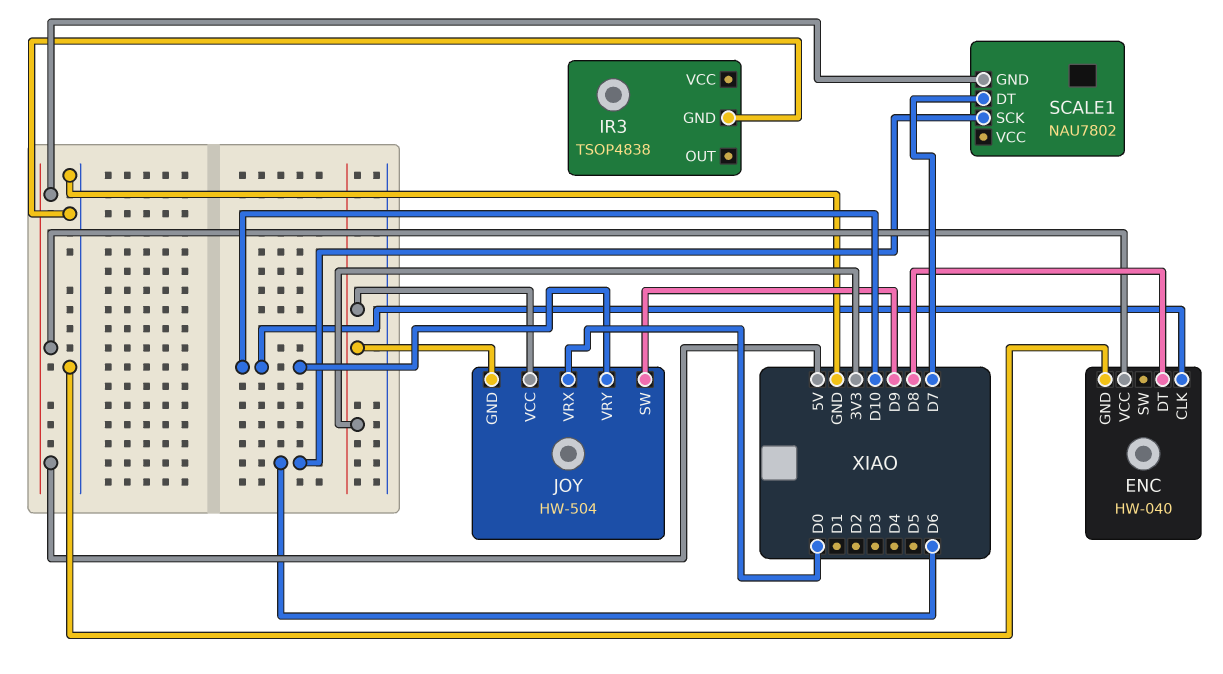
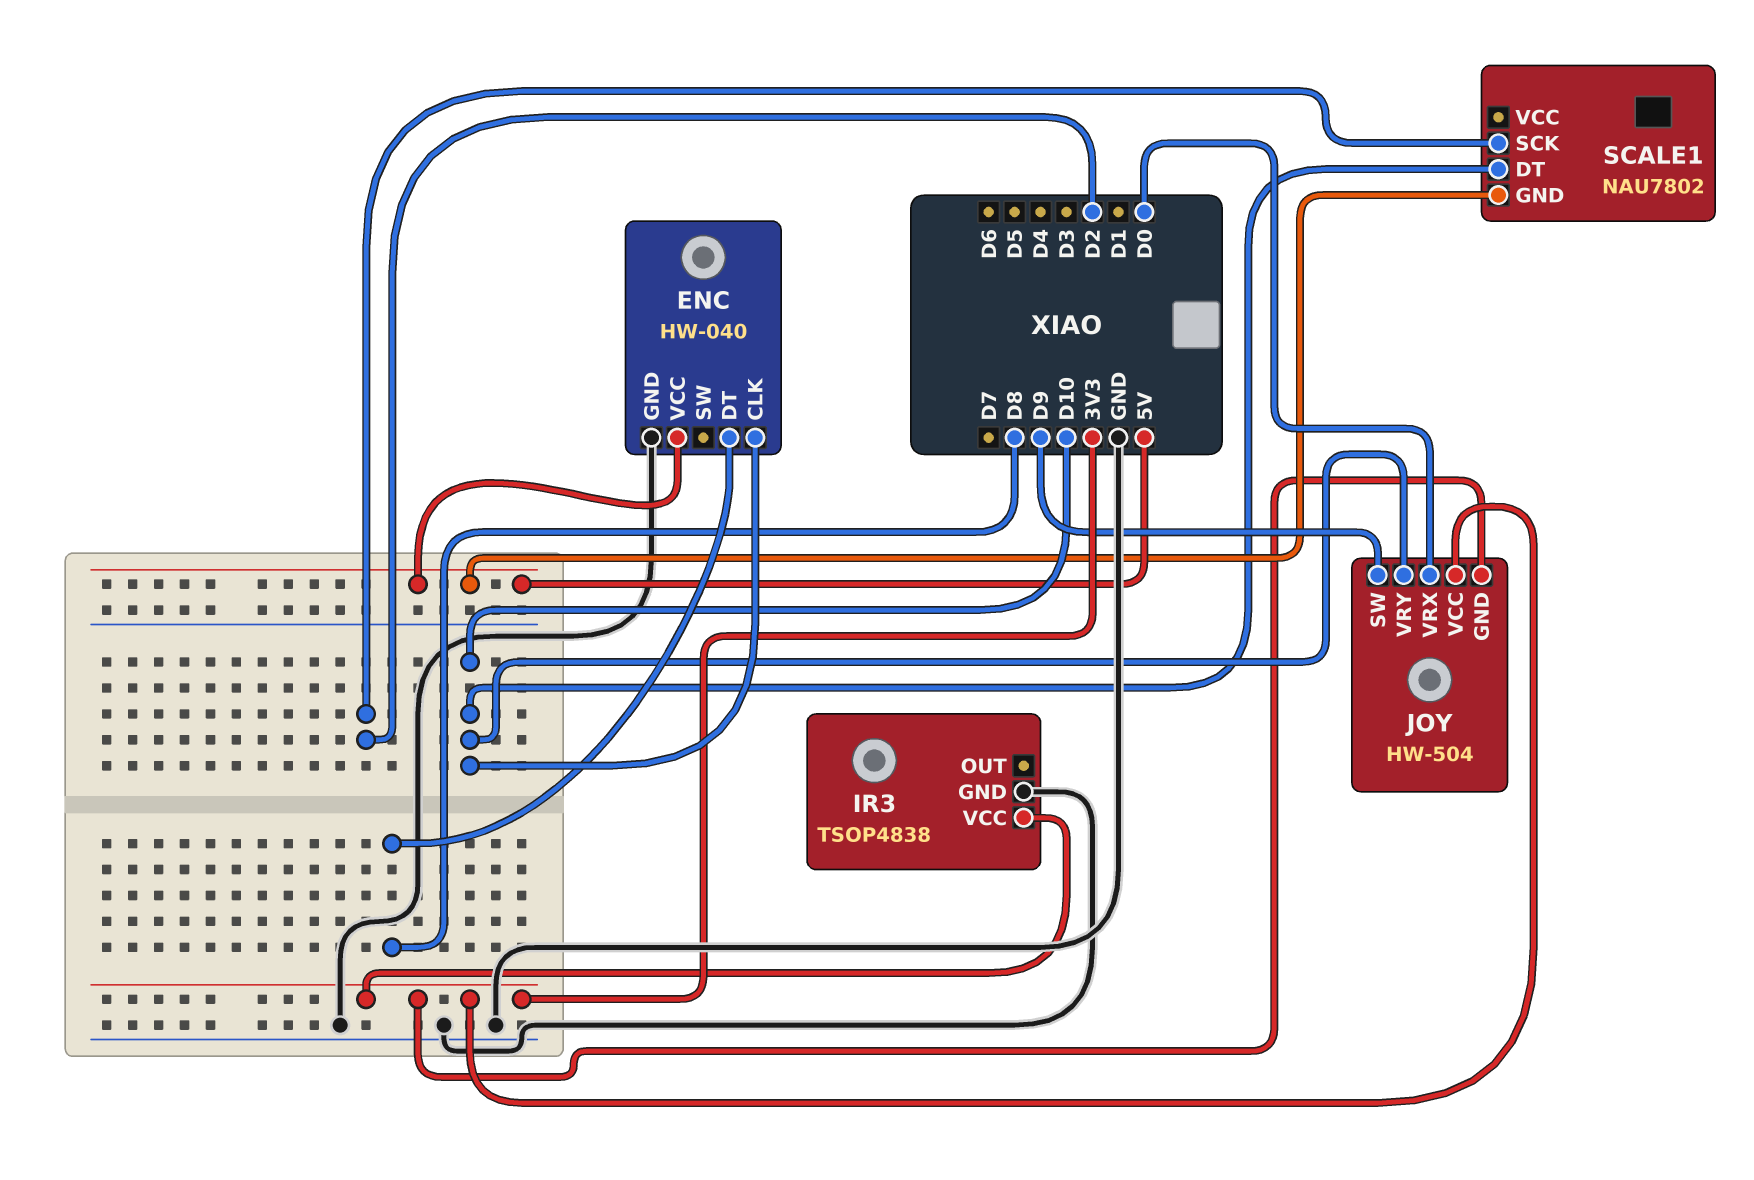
IR3 pin VCC: none -> 3V3
SCALE1 pin DT: D7 -> D10
SCALE1 pin SCK: D6 -> D2

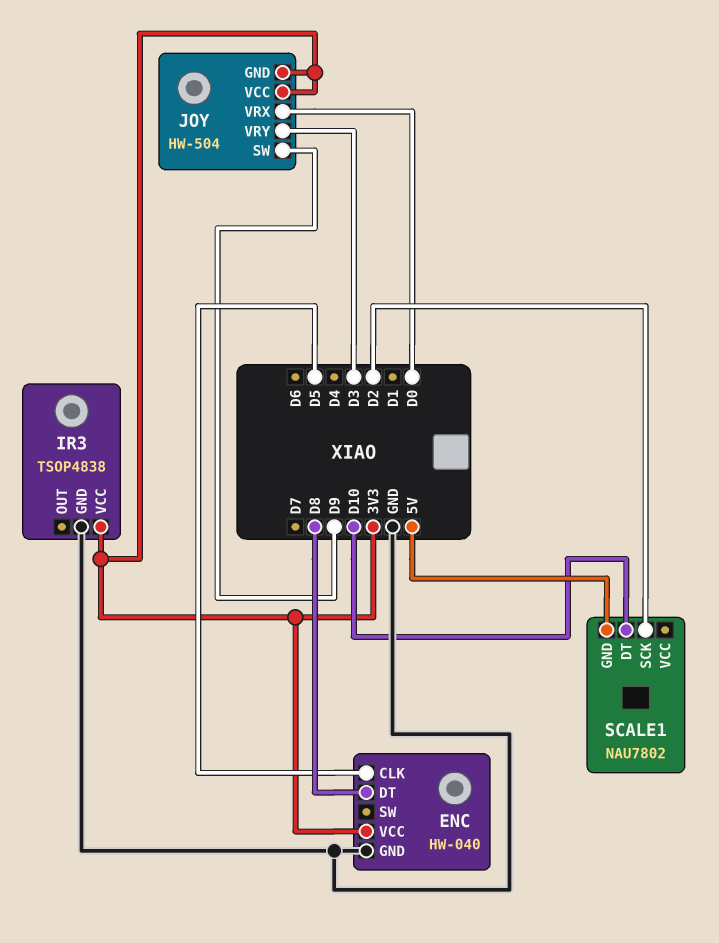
ENC pin CLK: D10 -> D5
ENC pin VCC: 5V -> 3V3
JOY pin VRY: D10 -> D3

